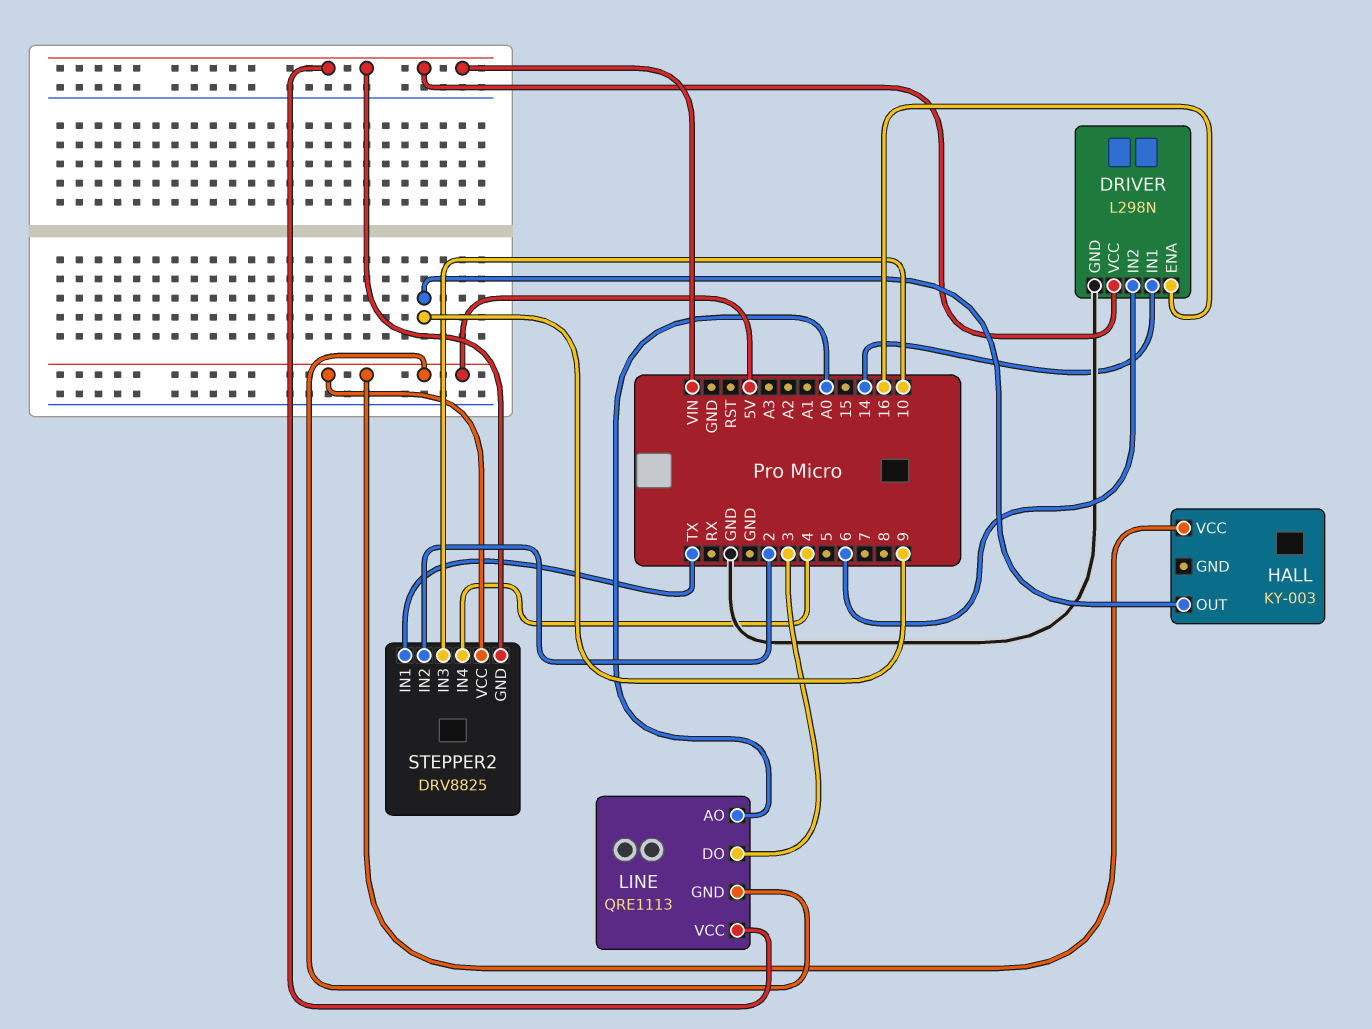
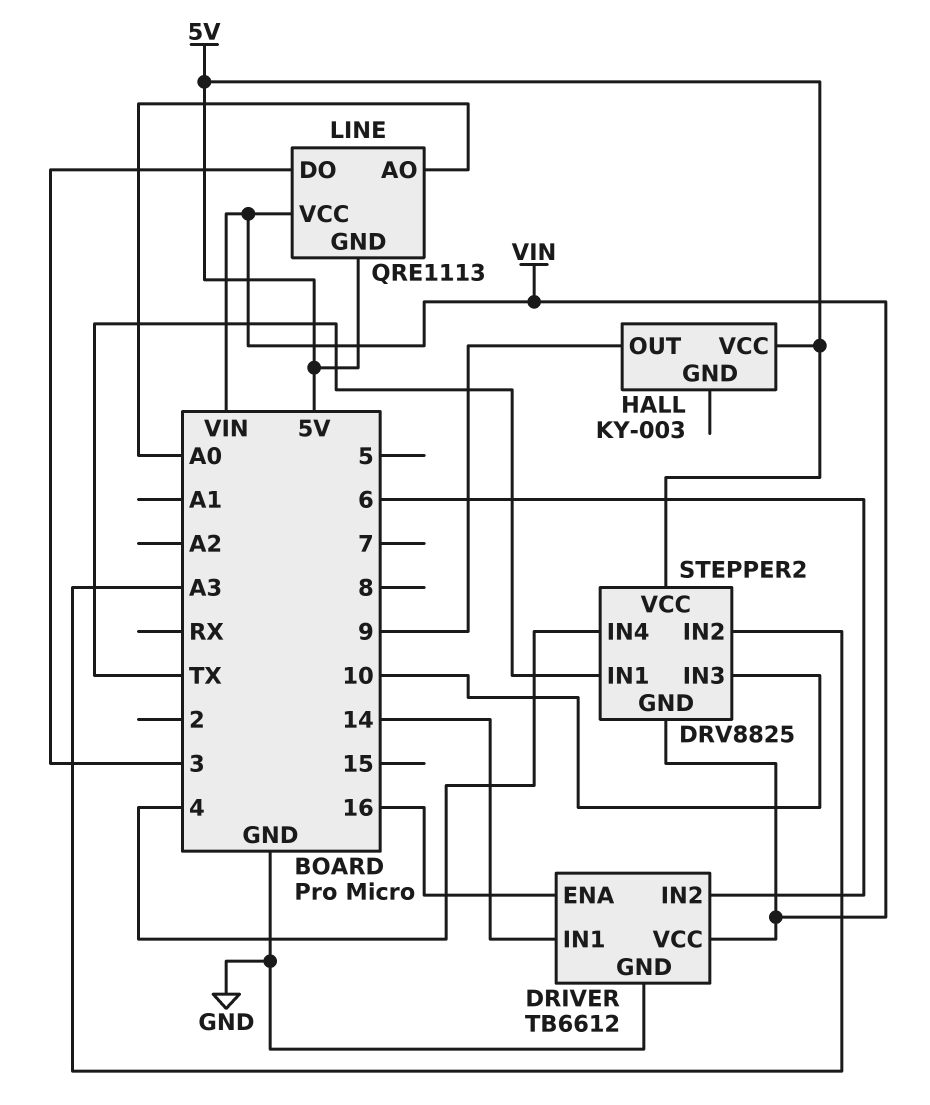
DRIVER: L298N -> TB6612
STEPPER2 pin IN2: 2 -> A3

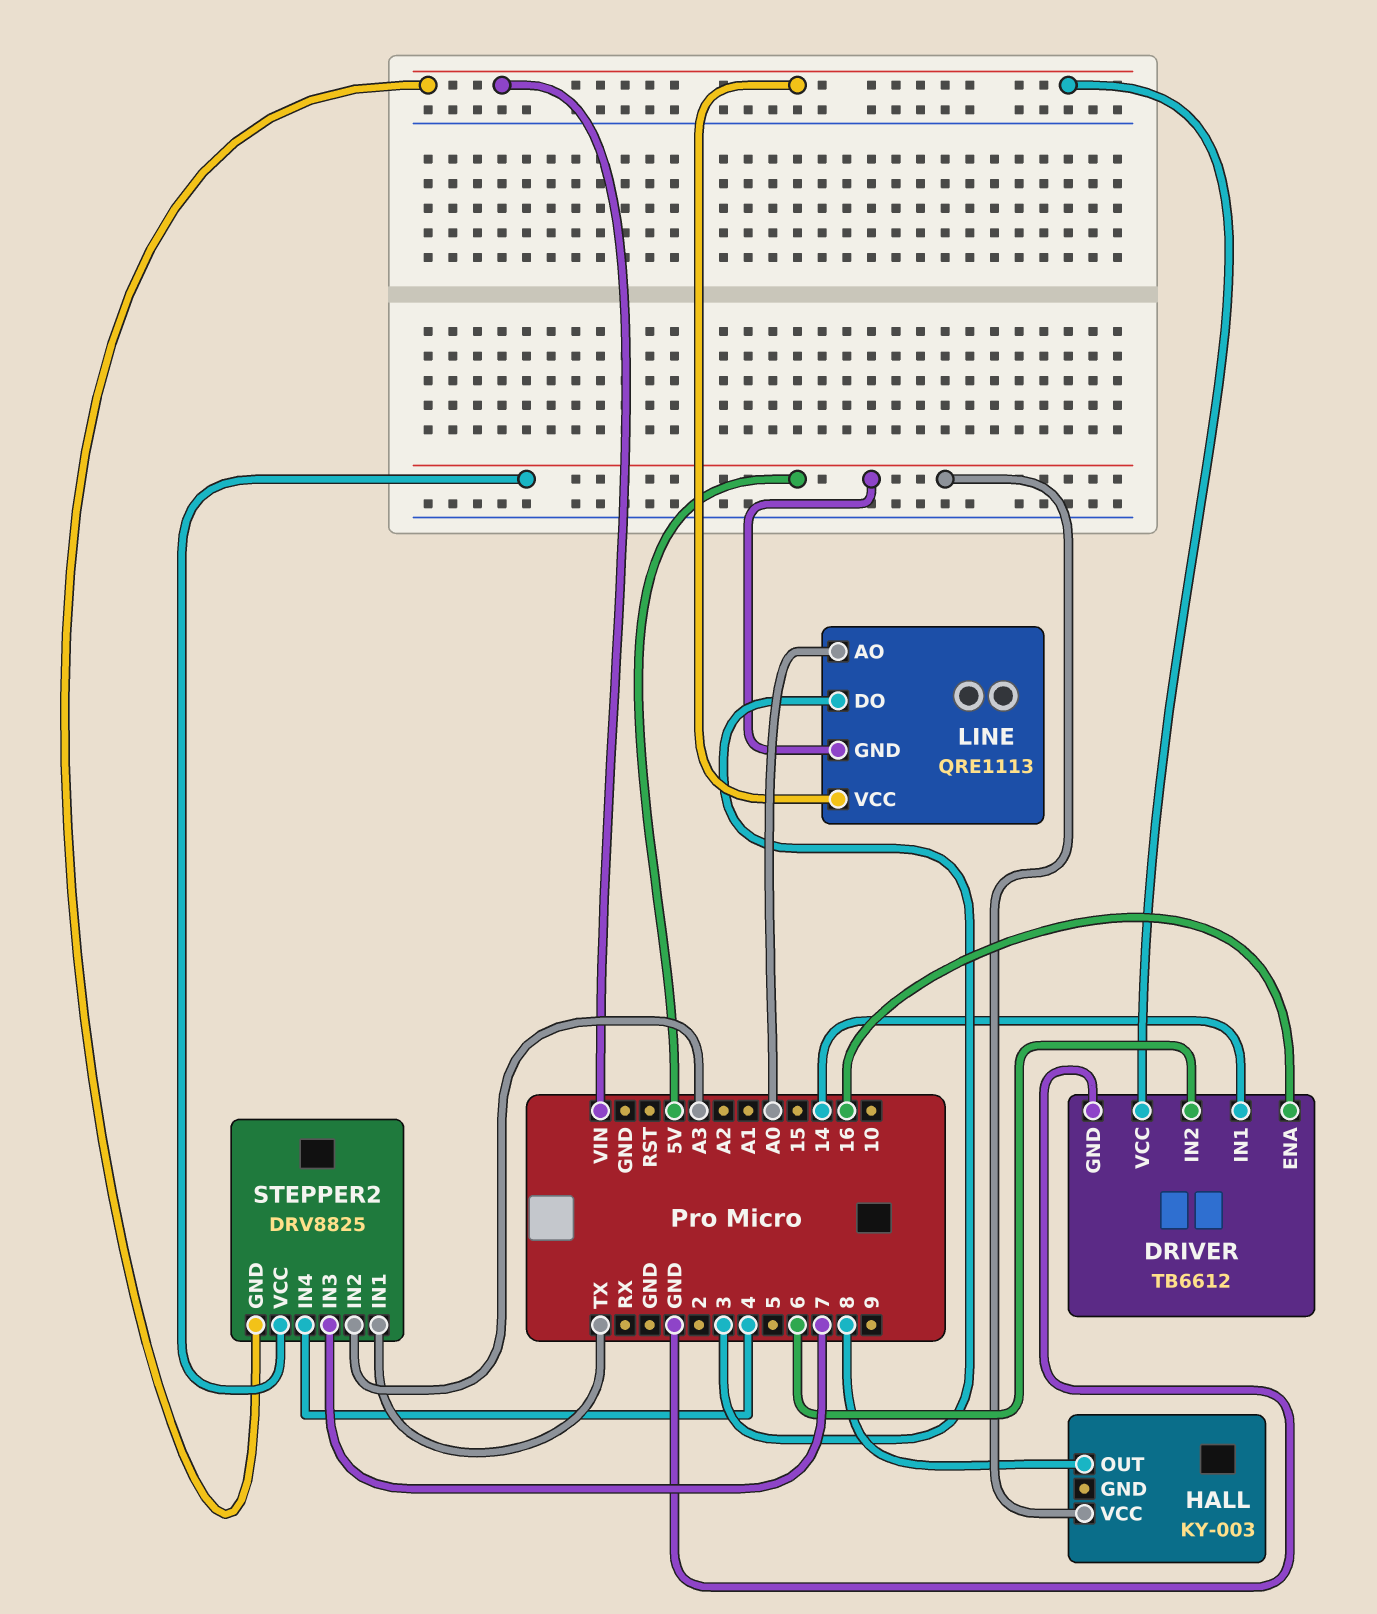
HALL pin OUT: 9 -> 8
STEPPER2 pin IN3: 10 -> 7

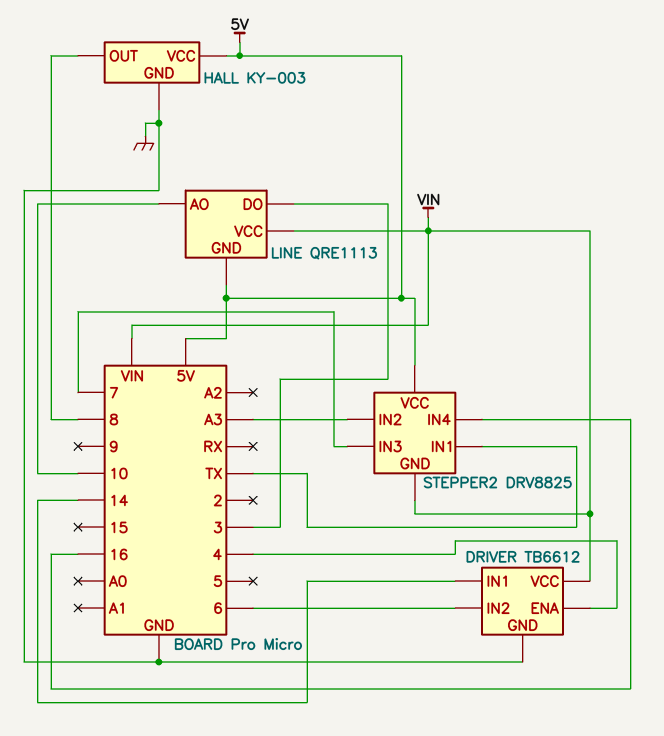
DRIVER pin ENA: 16 -> 4
HALL pin GND: none -> GND
LINE pin AO: A0 -> 10
STEPPER2 pin IN4: 4 -> 16

